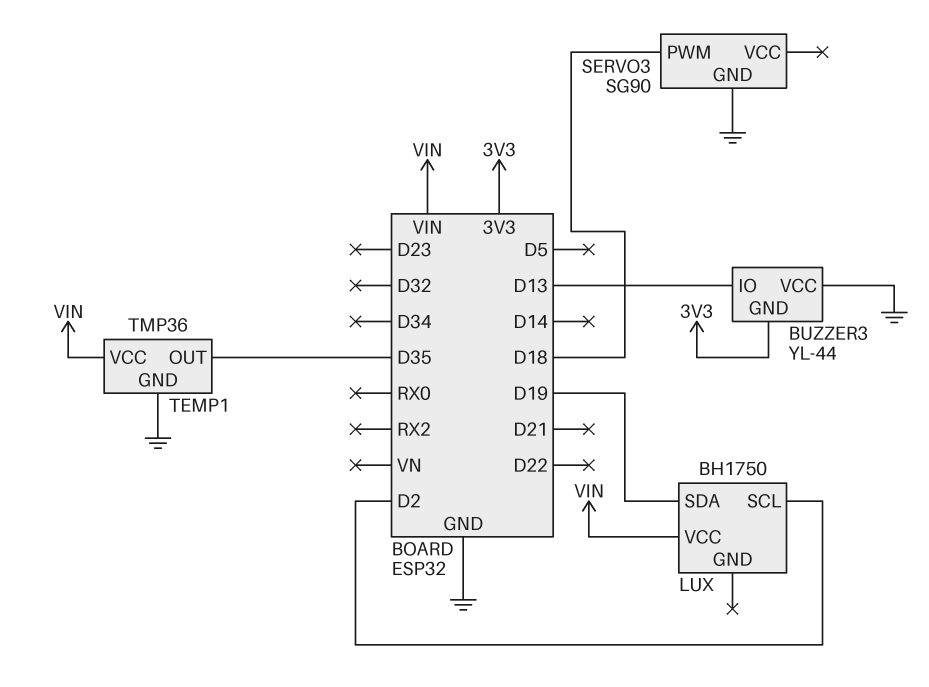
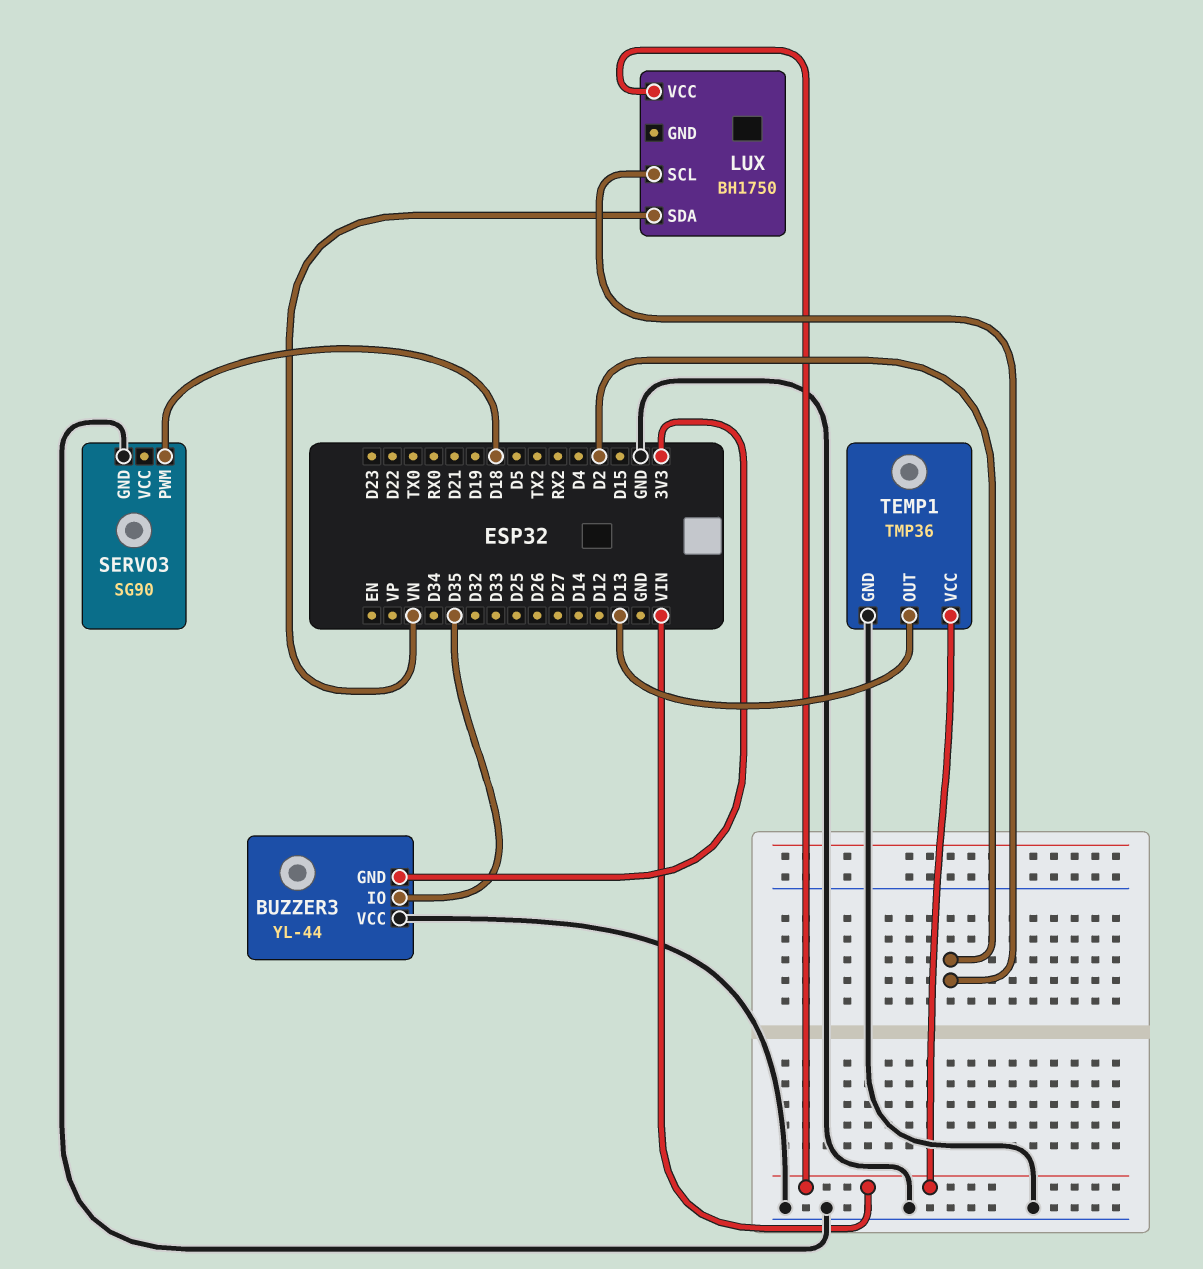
BUZZER3 pin IO: D13 -> D35
LUX pin SDA: D19 -> VN
TEMP1 pin OUT: D35 -> D13

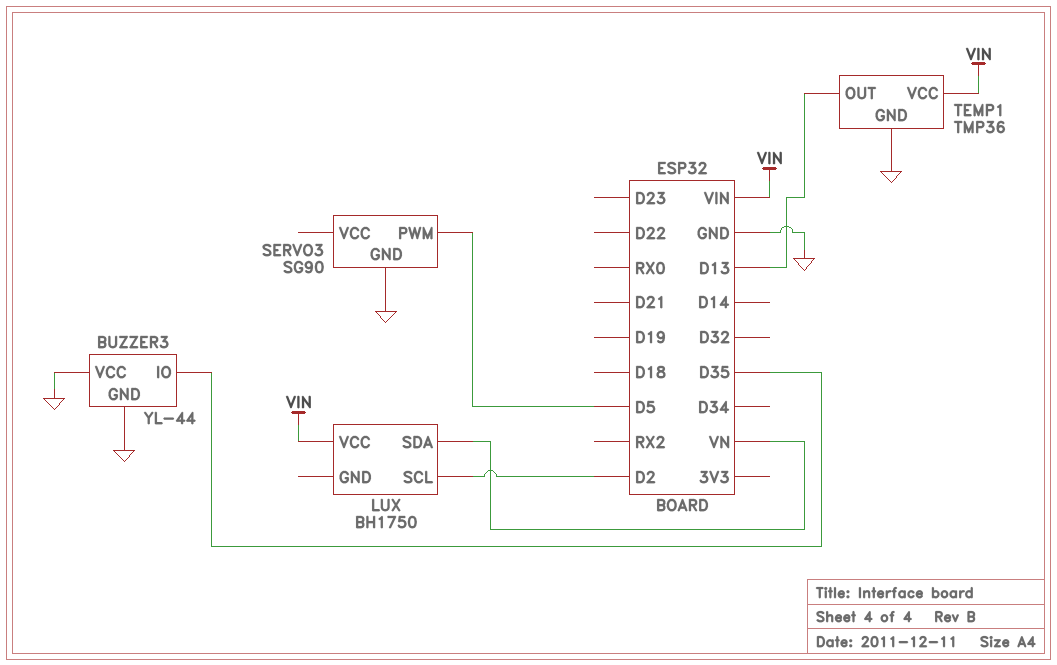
BUZZER3 pin GND: 3V3 -> GND
SERVO3 pin PWM: D18 -> D5

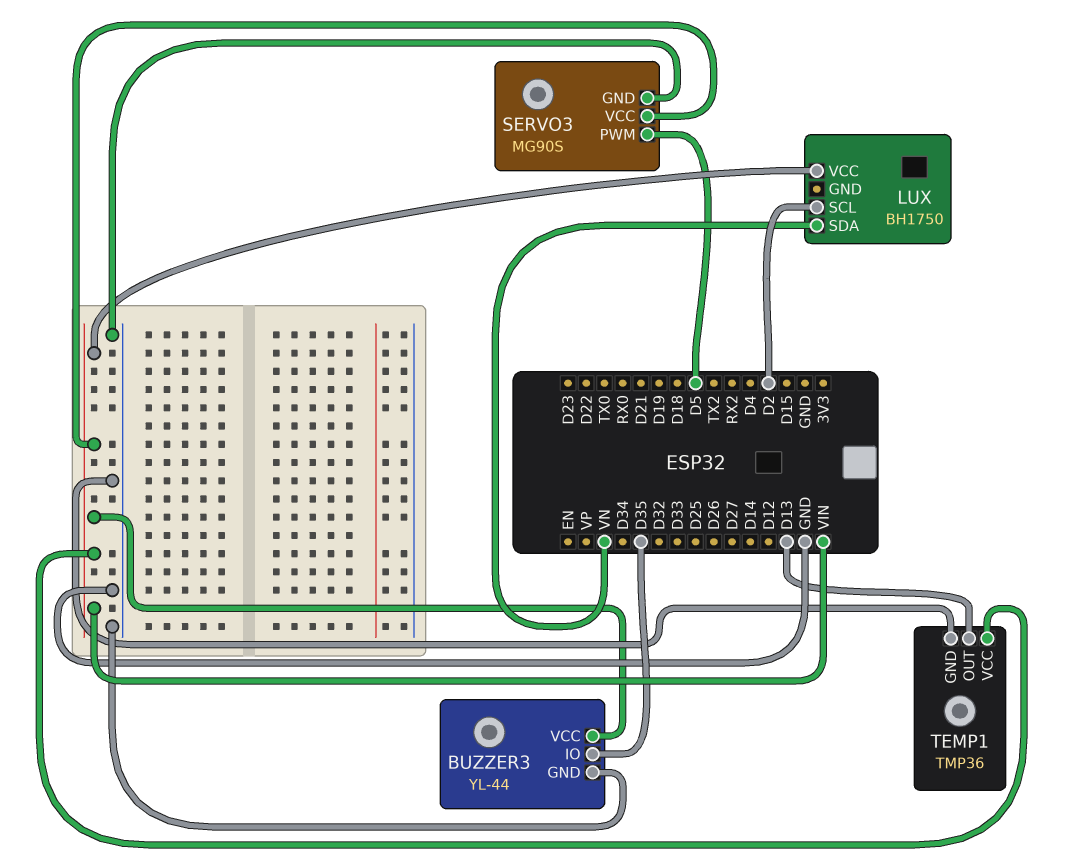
BUZZER3 pin VCC: GND -> VIN
SERVO3: SG90 -> MG90S
SERVO3 pin VCC: none -> VIN

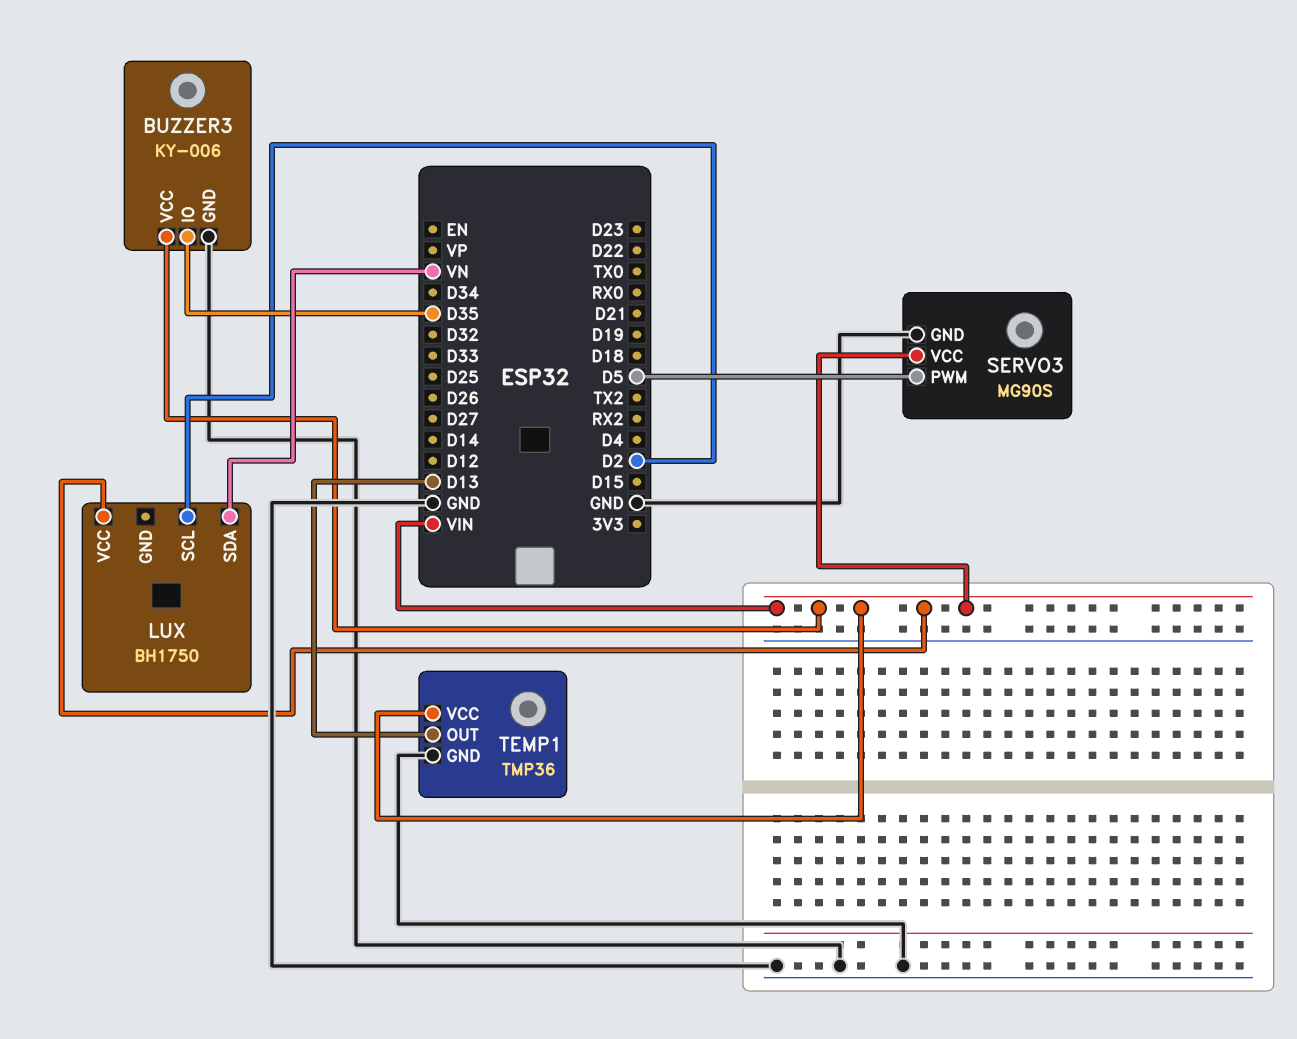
BUZZER3: YL-44 -> KY-006

